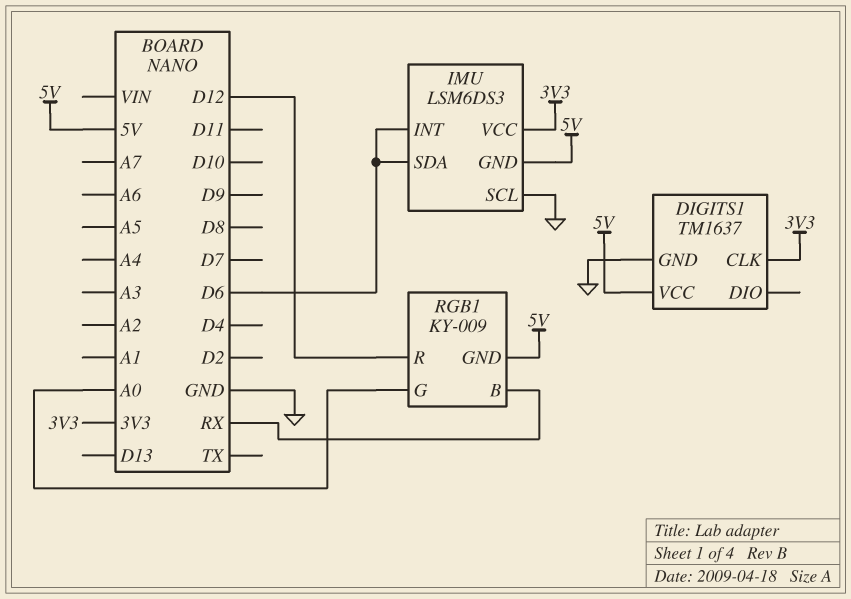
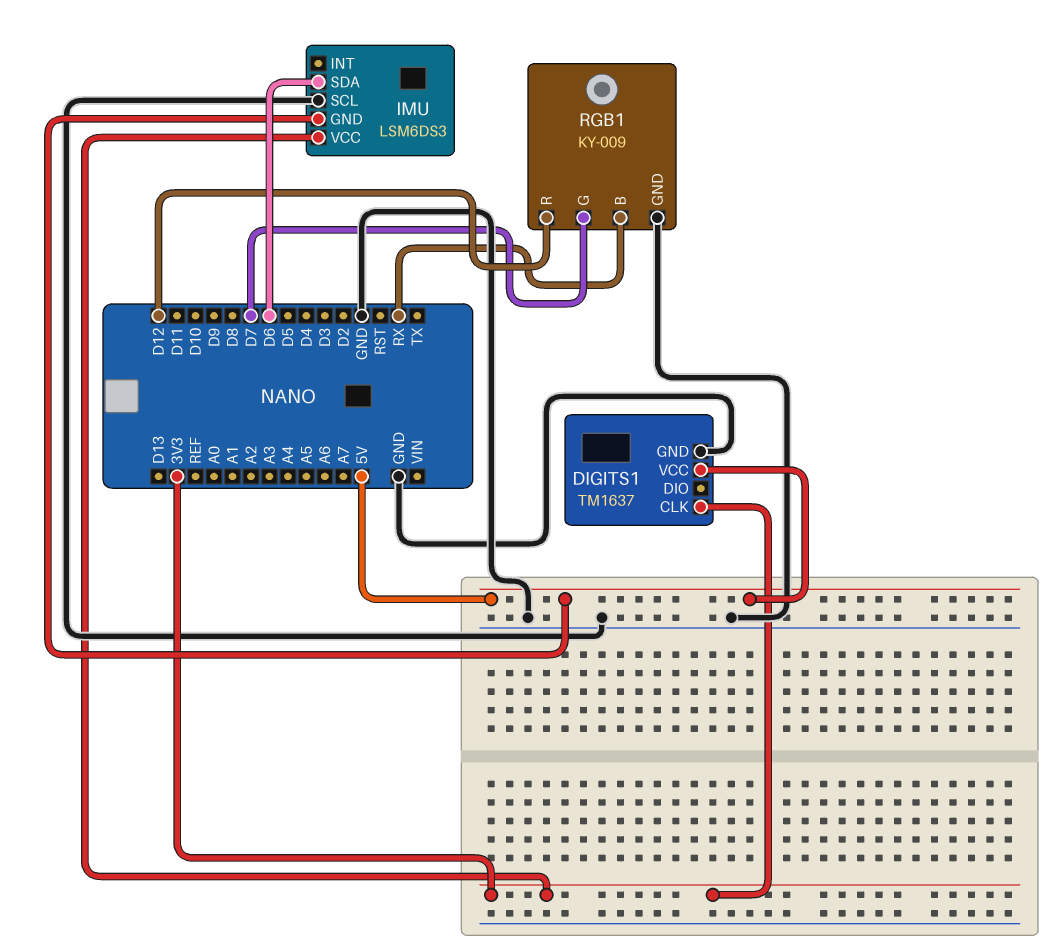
IMU pin INT: D6 -> none
RGB1 pin G: A0 -> D7
RGB1 pin GND: 5V -> GND

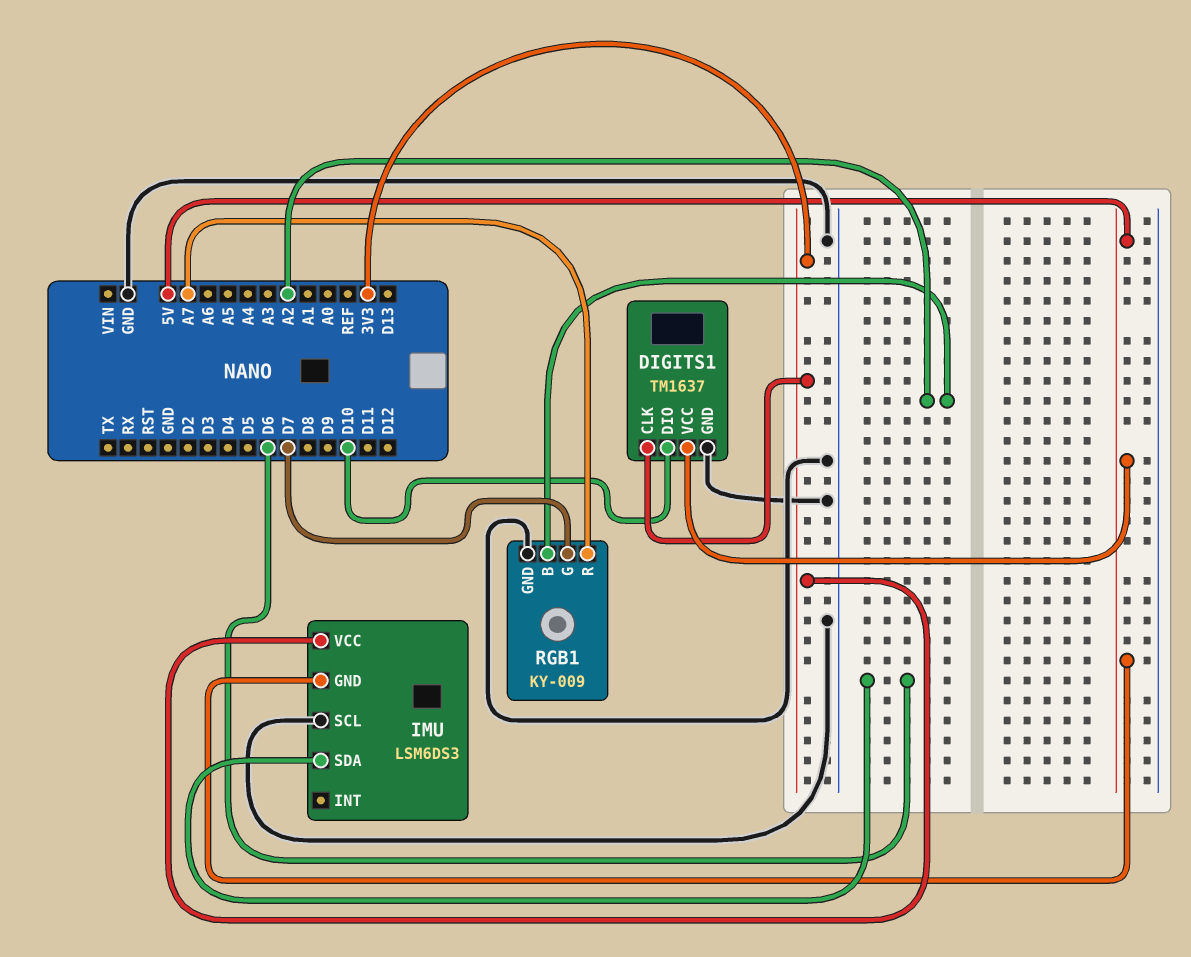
DIGITS1 pin DIO: none -> D10
RGB1 pin B: RX -> A2
RGB1 pin R: D12 -> A7

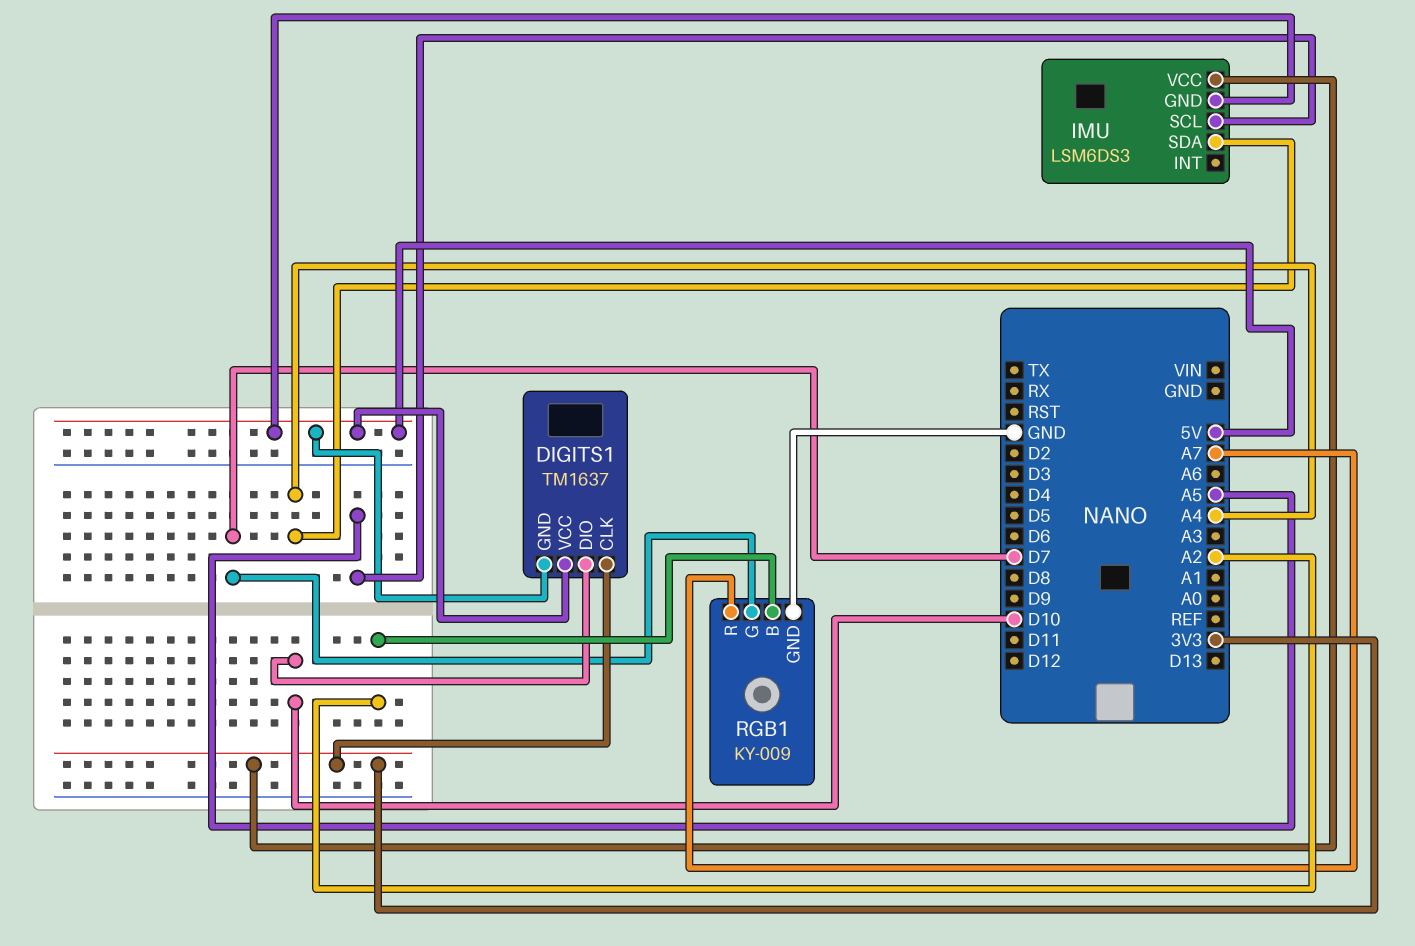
DIGITS1 pin GND: GND -> 5V
IMU pin SCL: GND -> A5
IMU pin SDA: D6 -> A4

